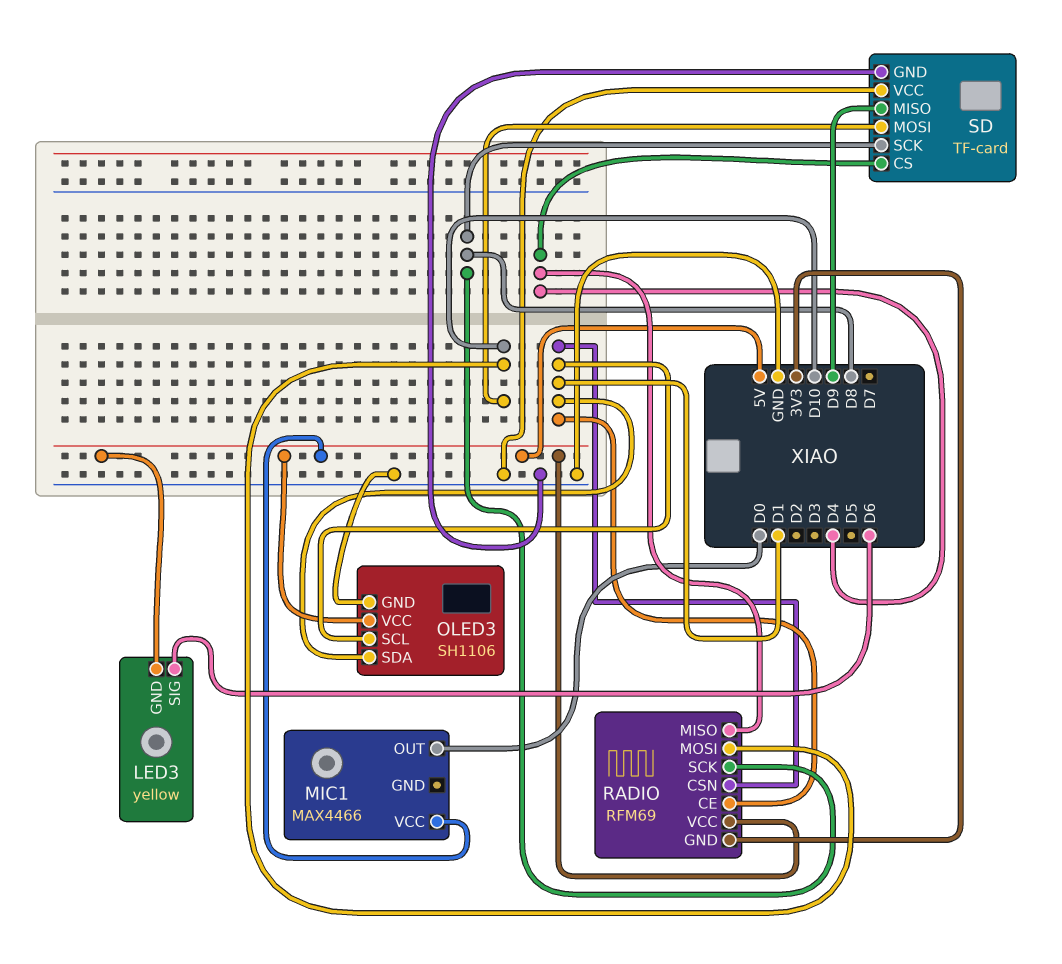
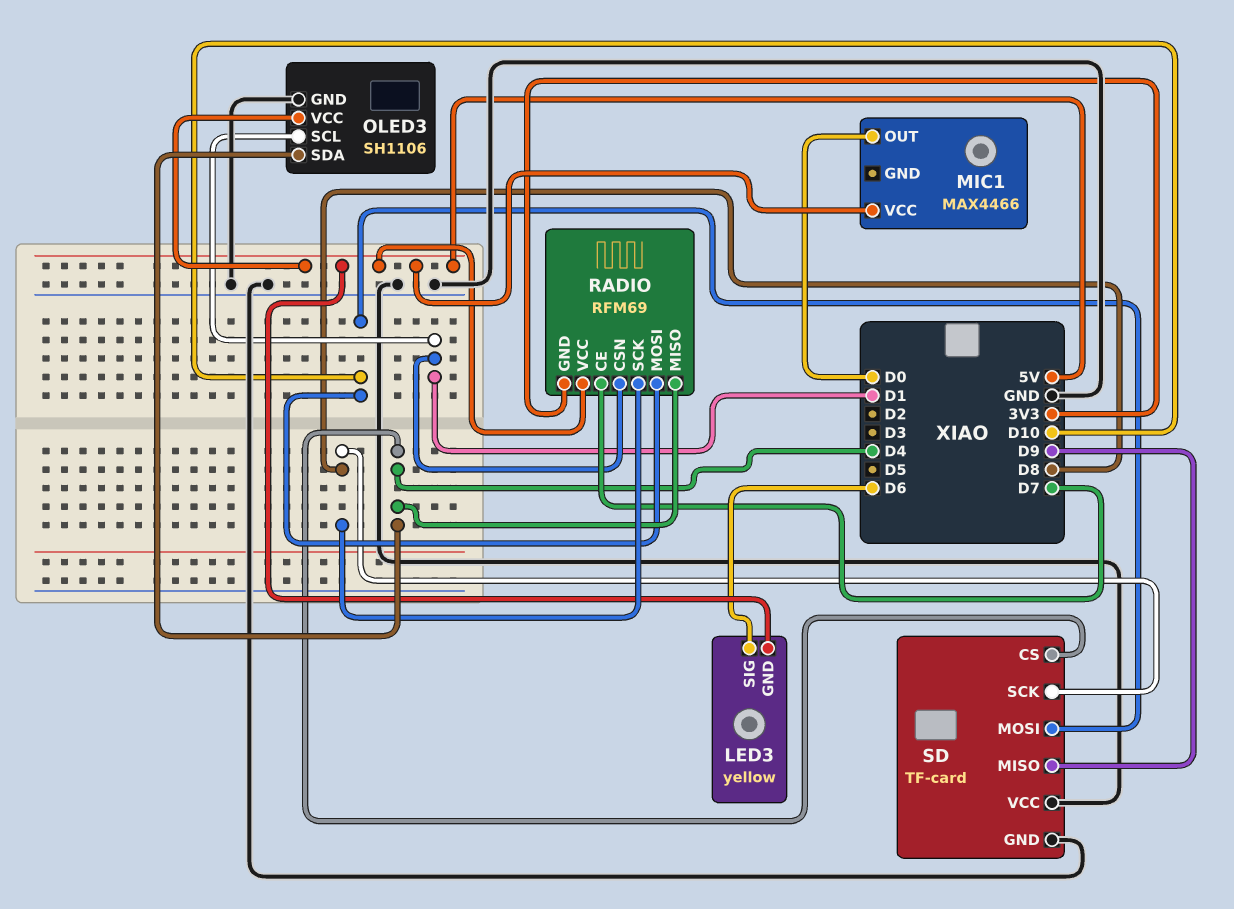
OLED3 pin SDA: D1 -> D4
RADIO pin CE: D1 -> D7

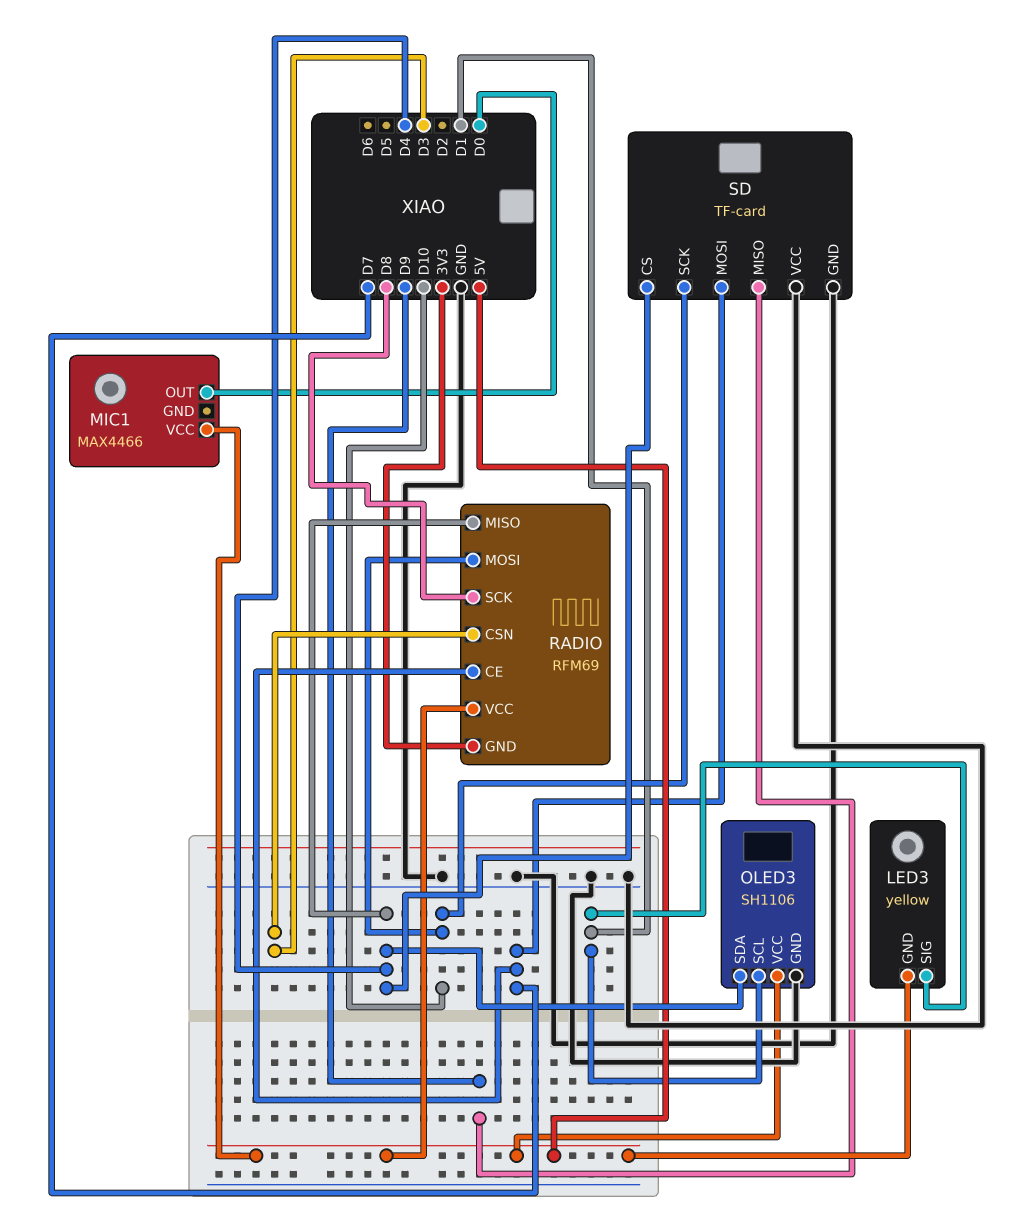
LED3 pin SIG: D6 -> D1
RADIO pin CSN: D1 -> D3
SD pin MOSI: D10 -> D7
SD pin SCK: D8 -> D10

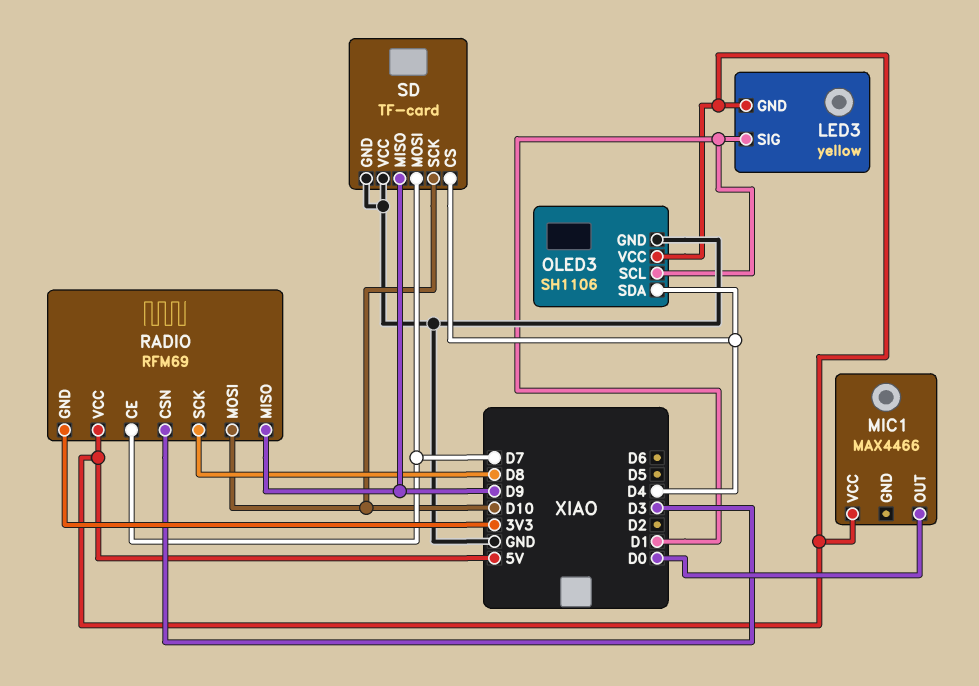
RADIO pin MISO: D4 -> D9

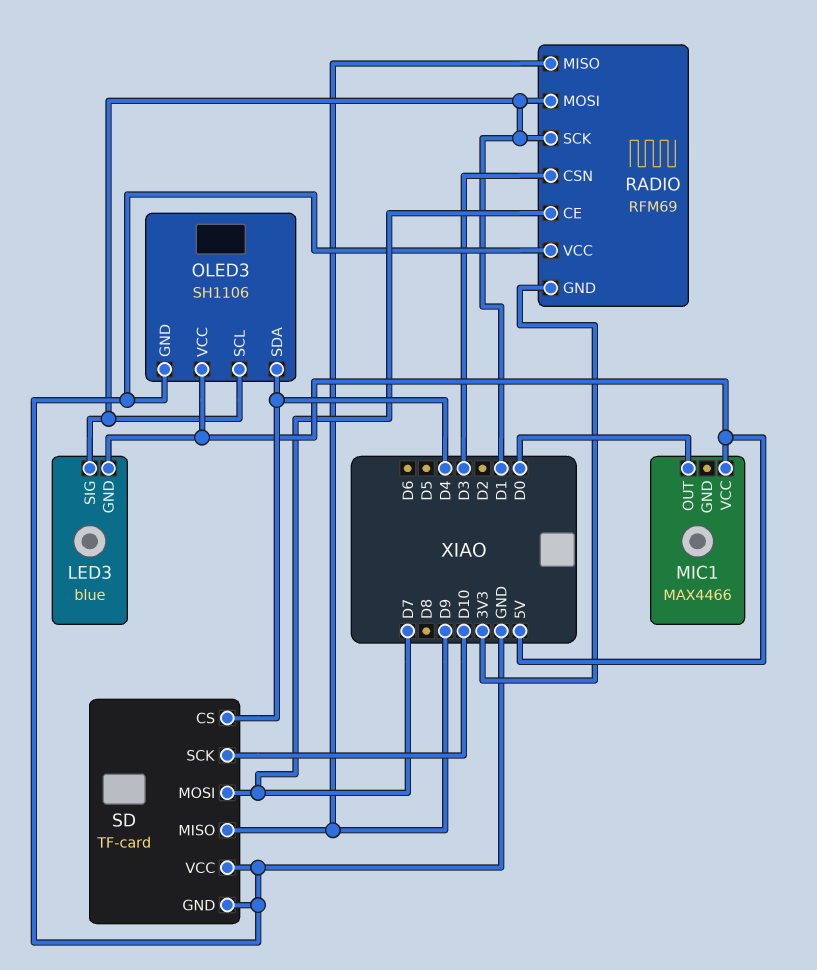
LED3: yellow -> blue
RADIO pin MOSI: D10 -> D1
RADIO pin SCK: D8 -> D1
RADIO pin VCC: 5V -> GND

